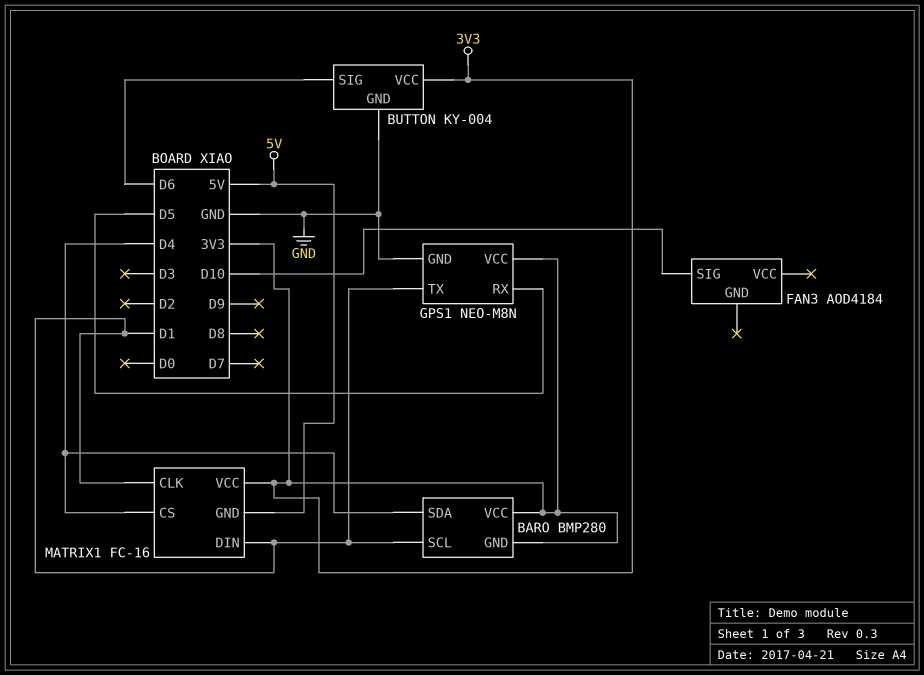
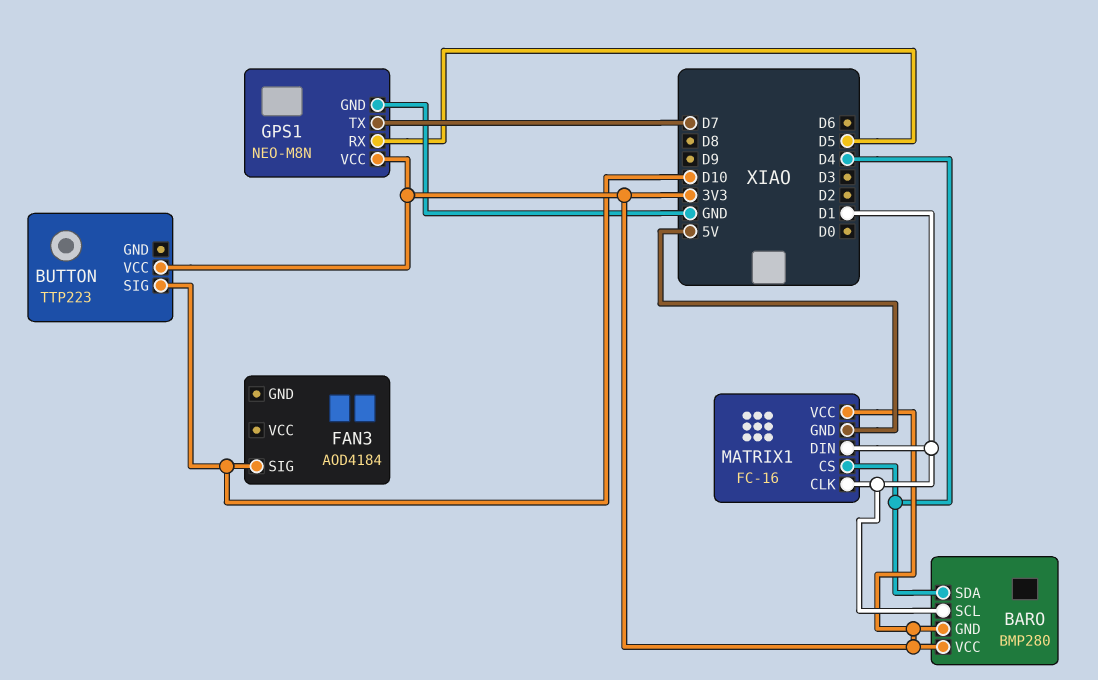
BUTTON: KY-004 -> TTP223
BUTTON pin GND: GND -> none
BUTTON pin SIG: D6 -> D10
GPS1 pin TX: D1 -> D7

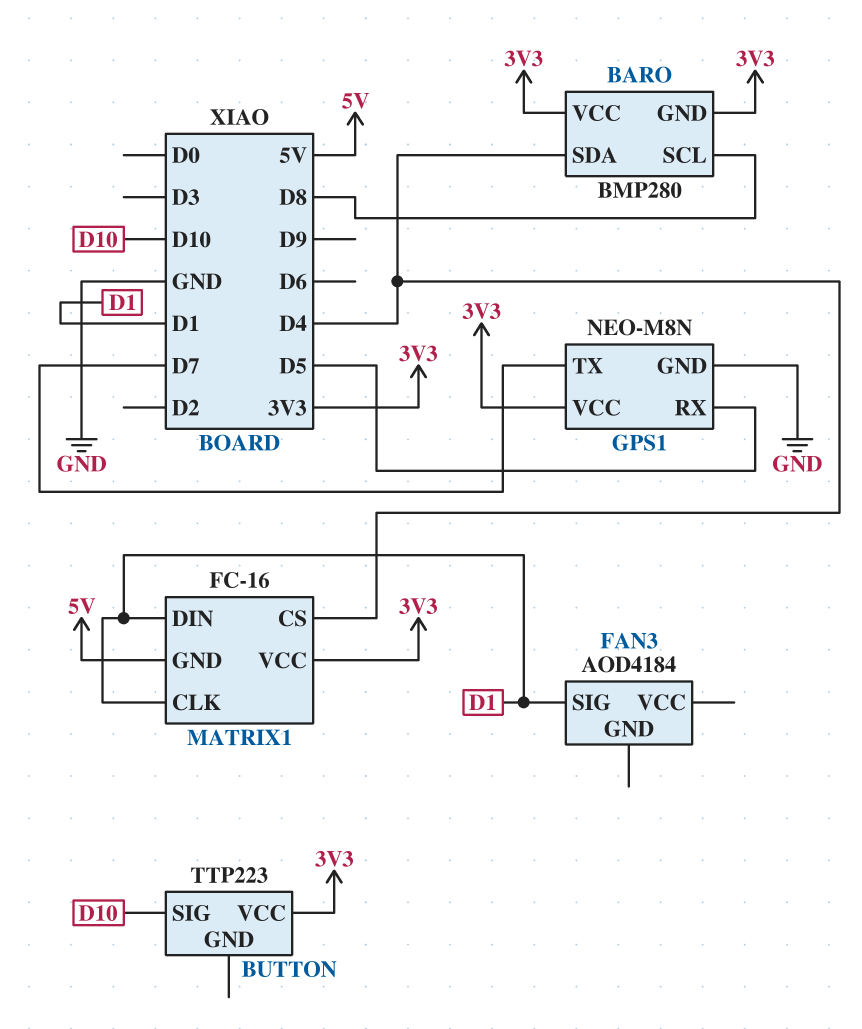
BARO pin SCL: D1 -> D8
FAN3 pin SIG: D10 -> D1

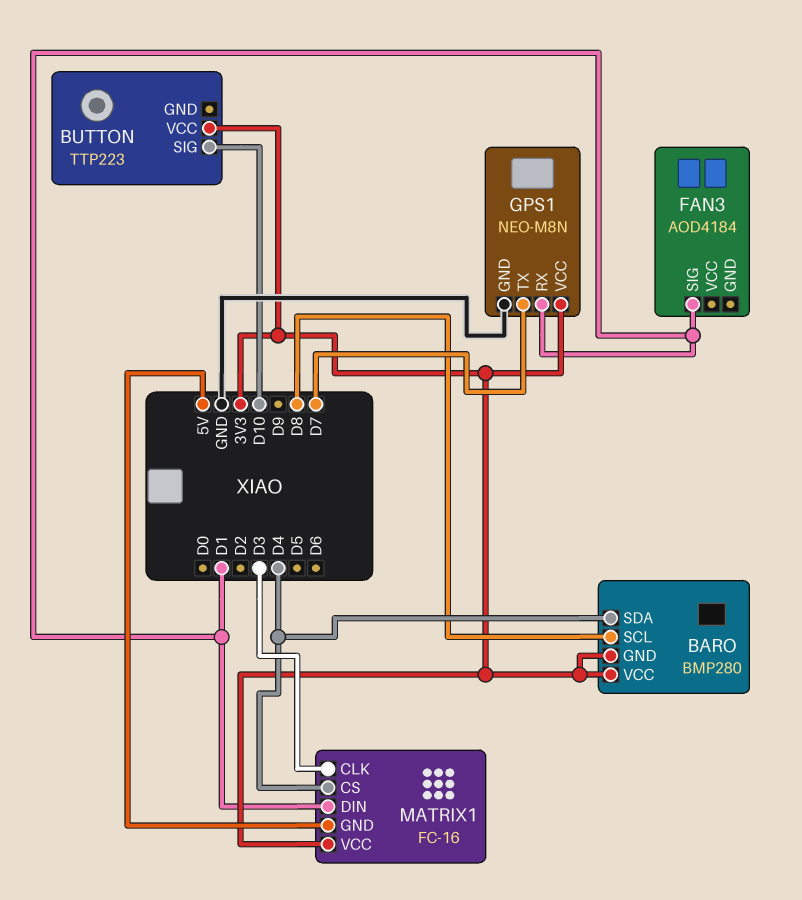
GPS1 pin RX: D5 -> D1
MATRIX1 pin CLK: D1 -> D3

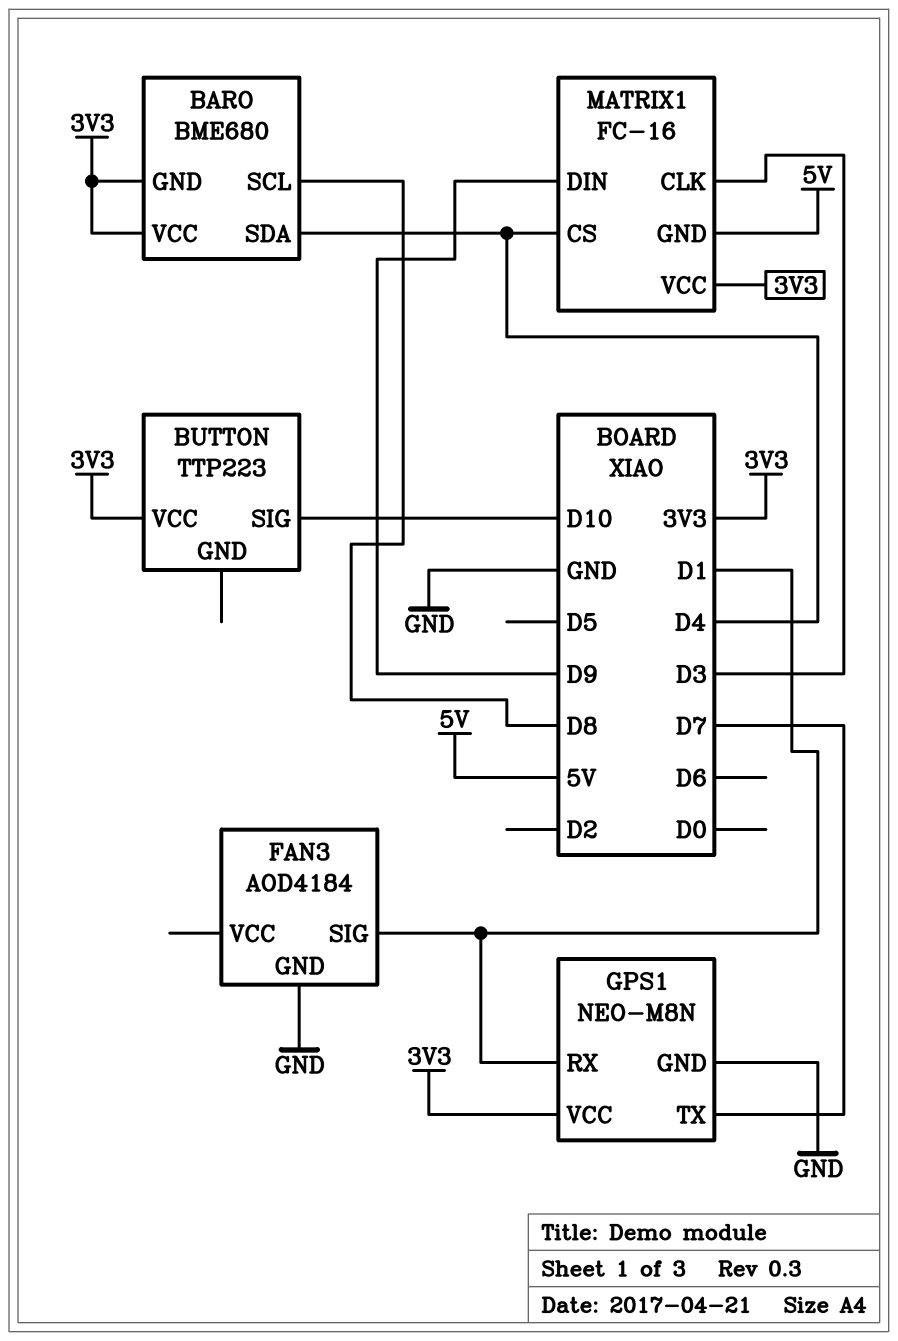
BARO: BMP280 -> BME680
FAN3 pin GND: none -> GND
MATRIX1 pin DIN: D1 -> D9

